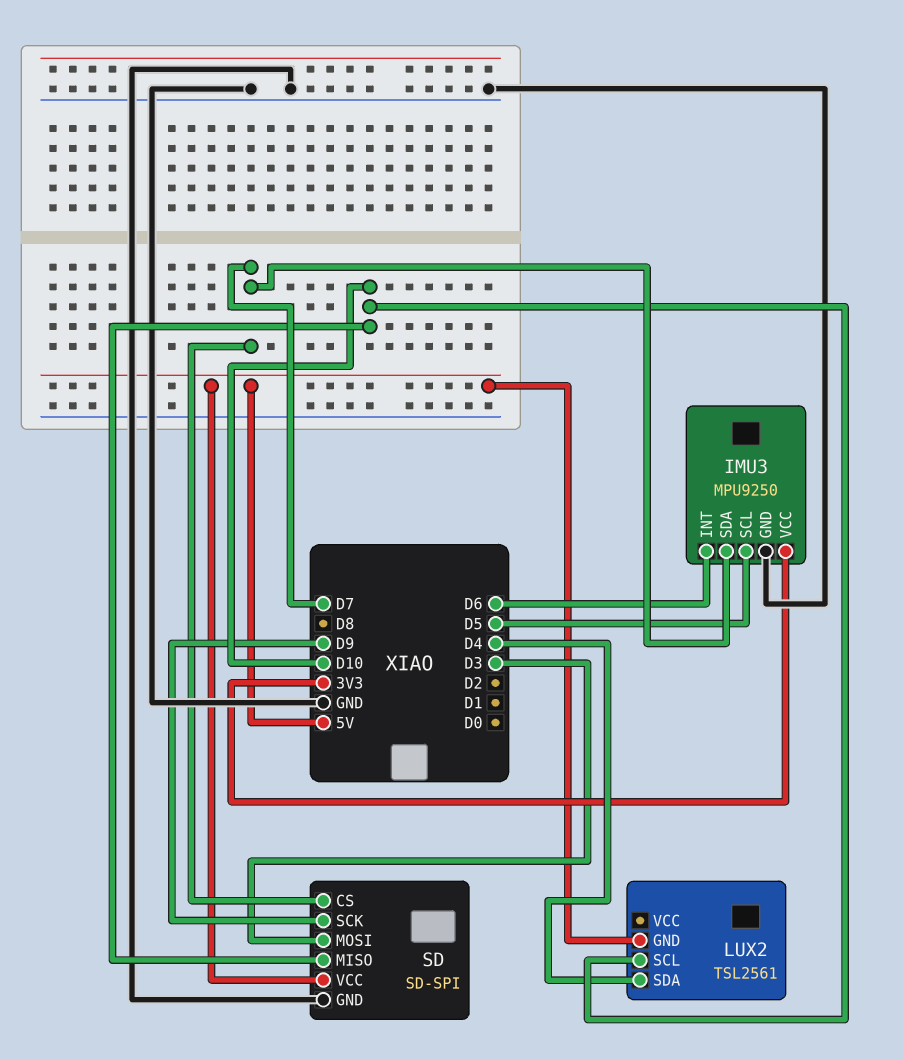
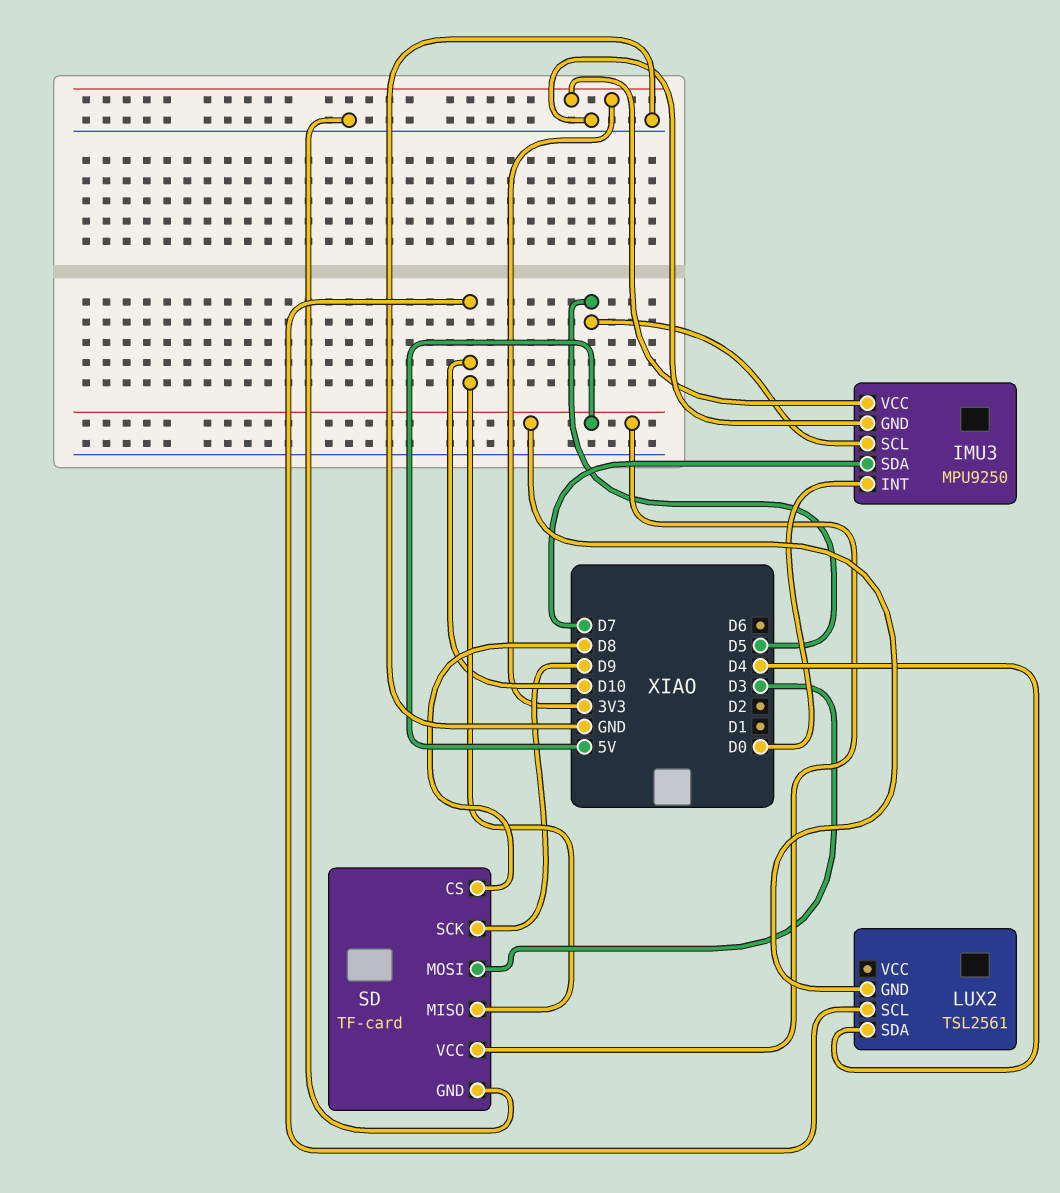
IMU3 pin INT: D6 -> D0
SD: SD-SPI -> TF-card
SD pin CS: D7 -> D8

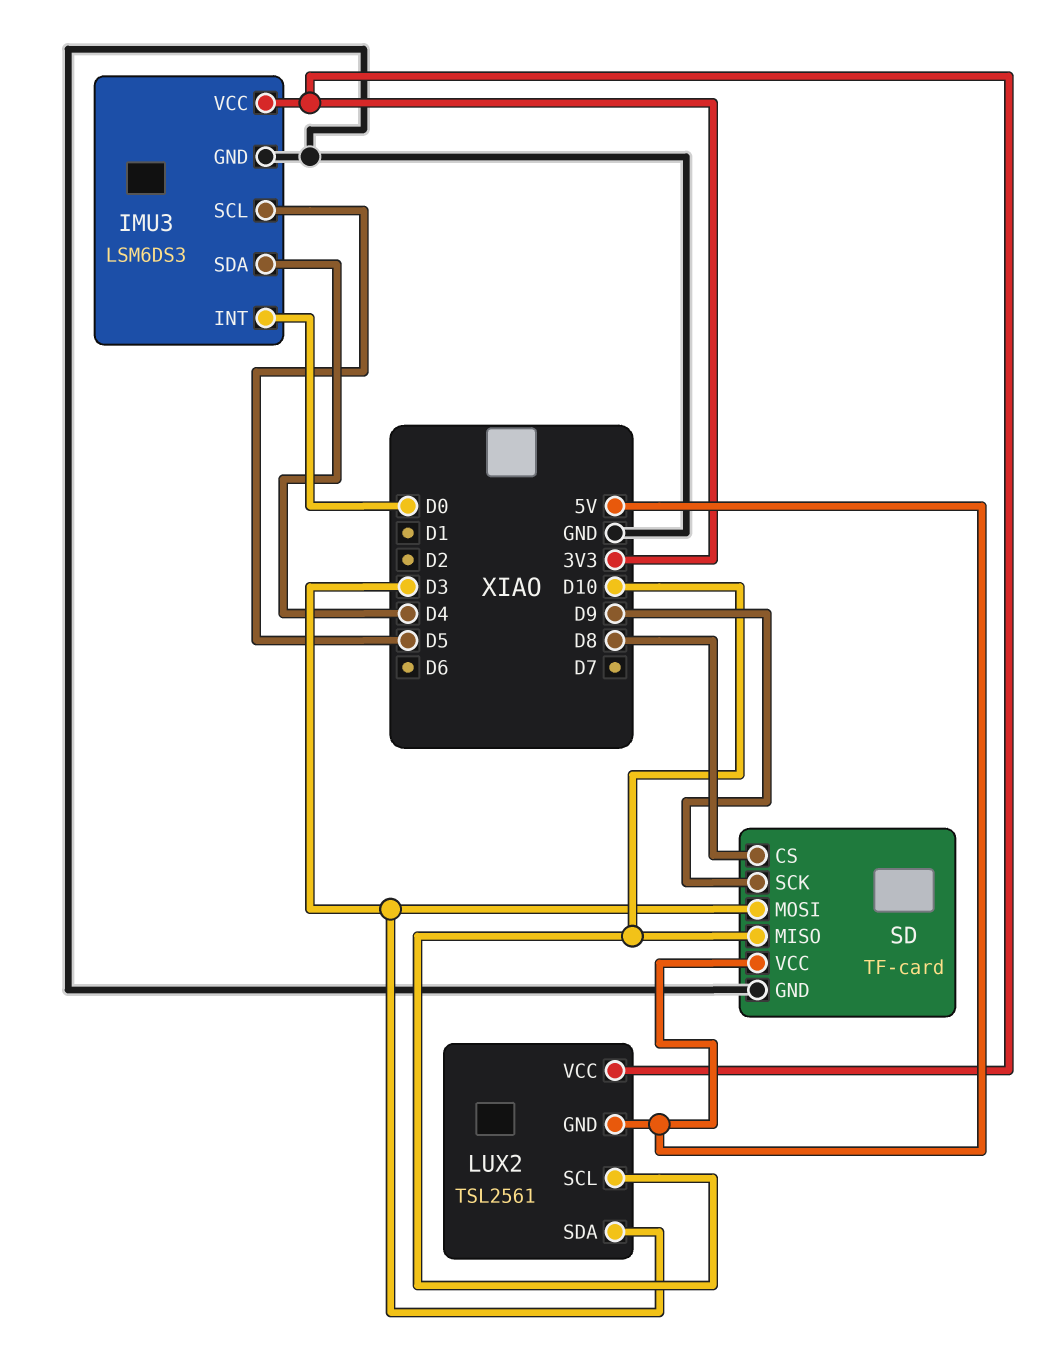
IMU3: MPU9250 -> LSM6DS3
IMU3 pin SDA: D7 -> D4
LUX2 pin SDA: D4 -> D3
LUX2 pin VCC: none -> 3V3

